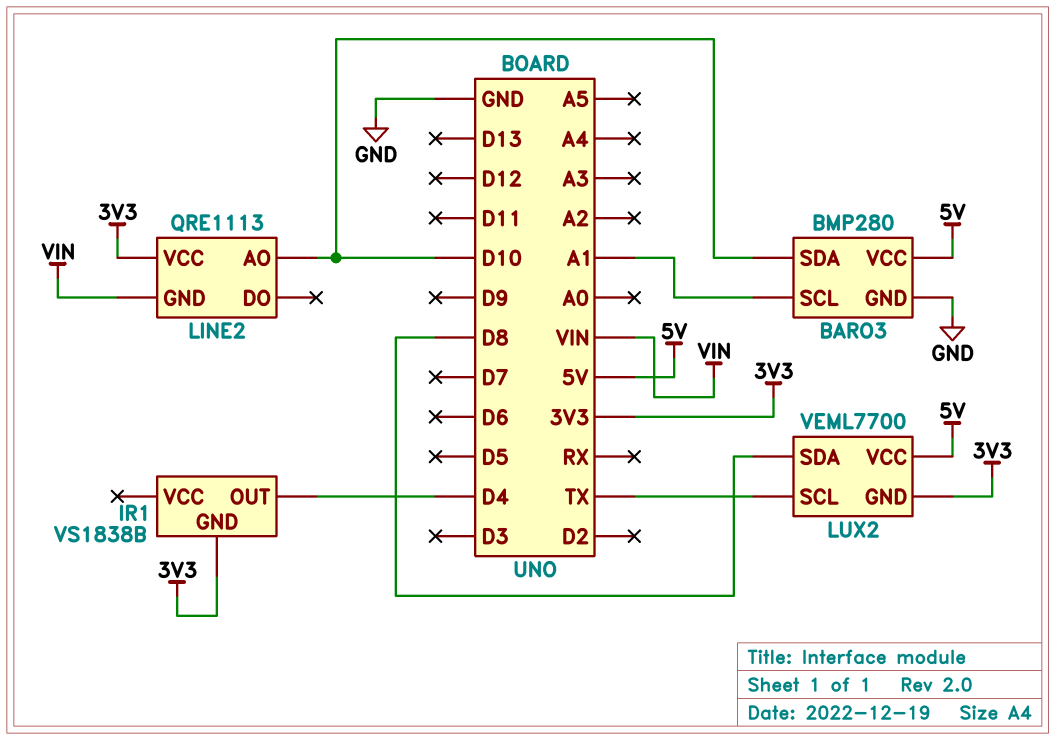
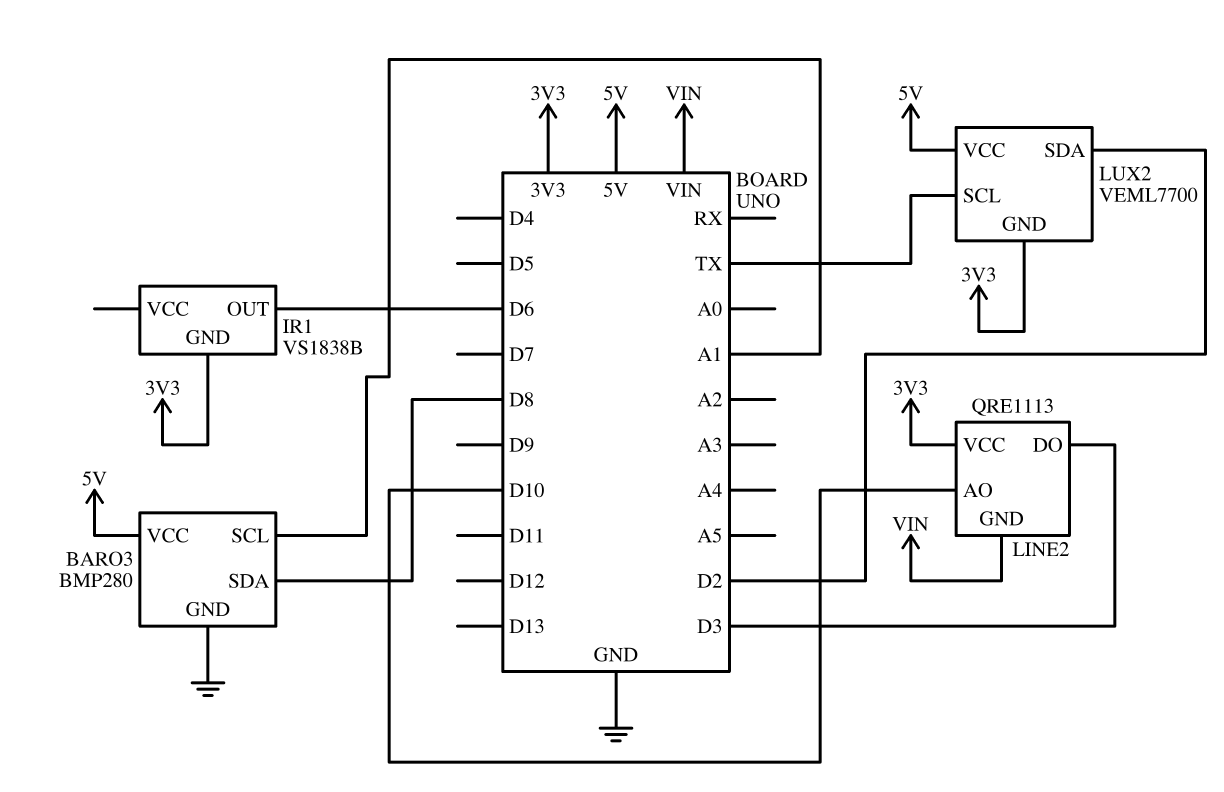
BARO3 pin SDA: D10 -> D8
IR1 pin OUT: D4 -> D6
LINE2 pin DO: none -> D3
LUX2 pin SDA: D8 -> D2

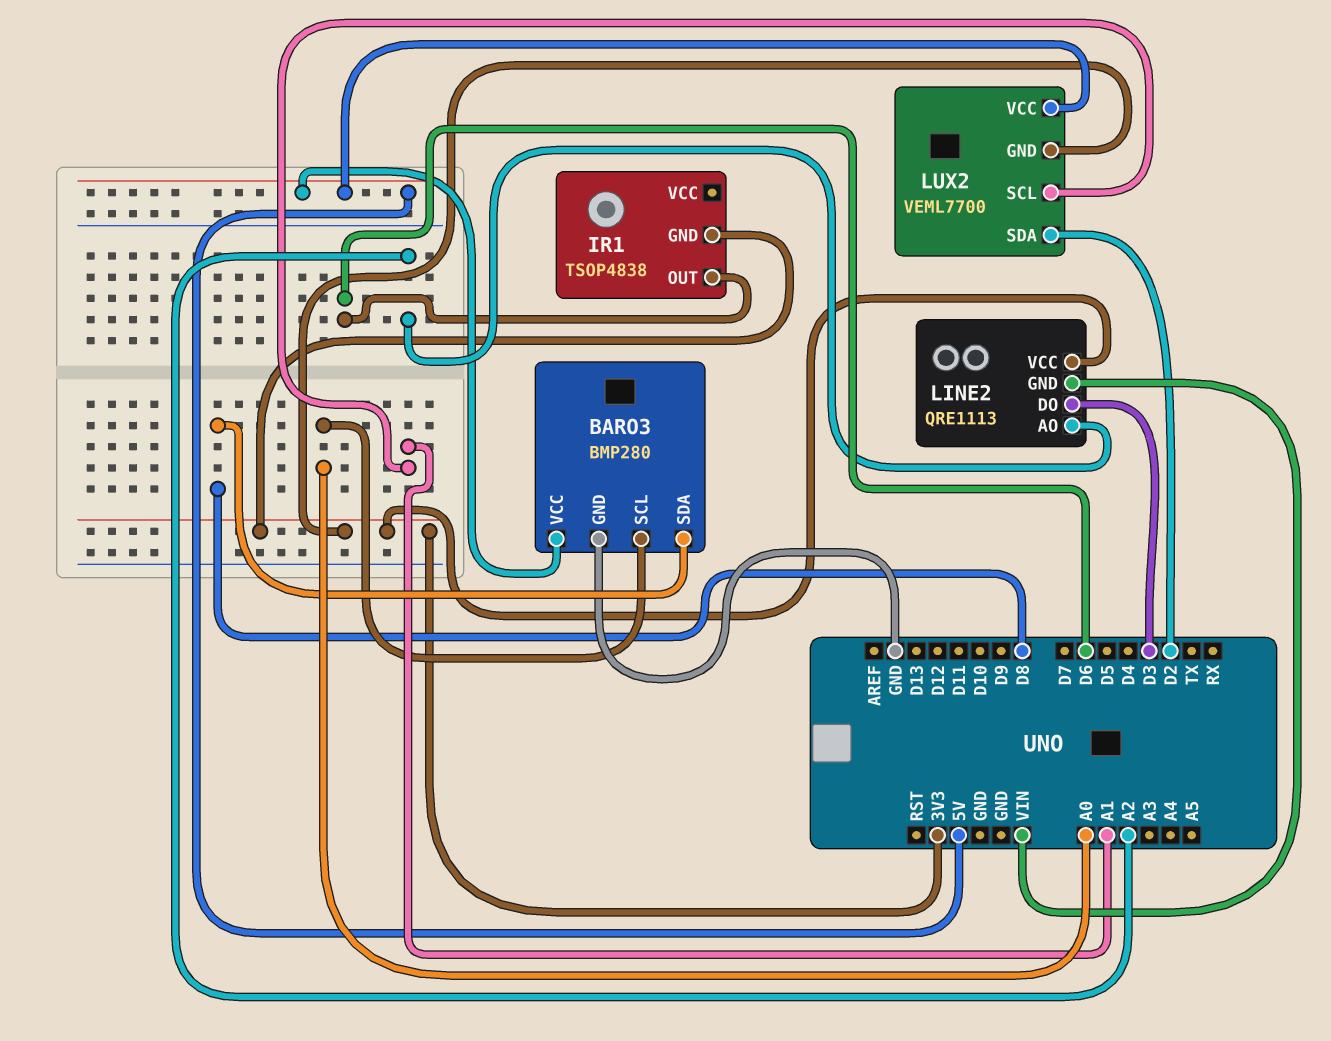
BARO3 pin SCL: A1 -> A0
IR1: VS1838B -> TSOP4838
LINE2 pin AO: D10 -> A2
LUX2 pin SCL: TX -> A1

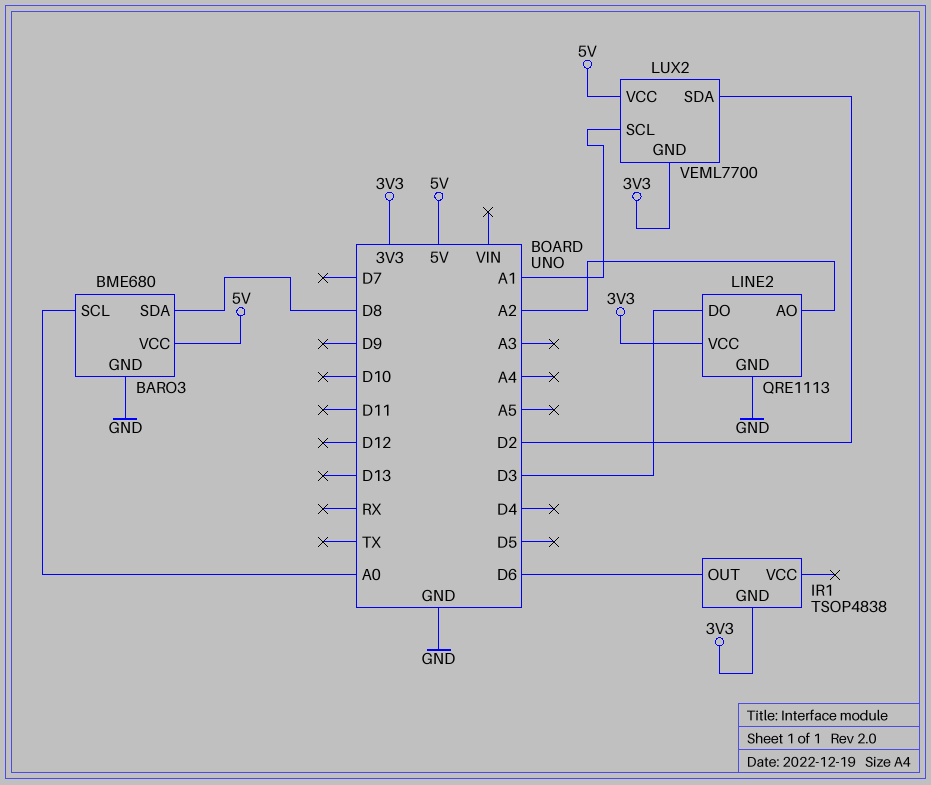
BARO3: BMP280 -> BME680
LINE2 pin GND: VIN -> GND

